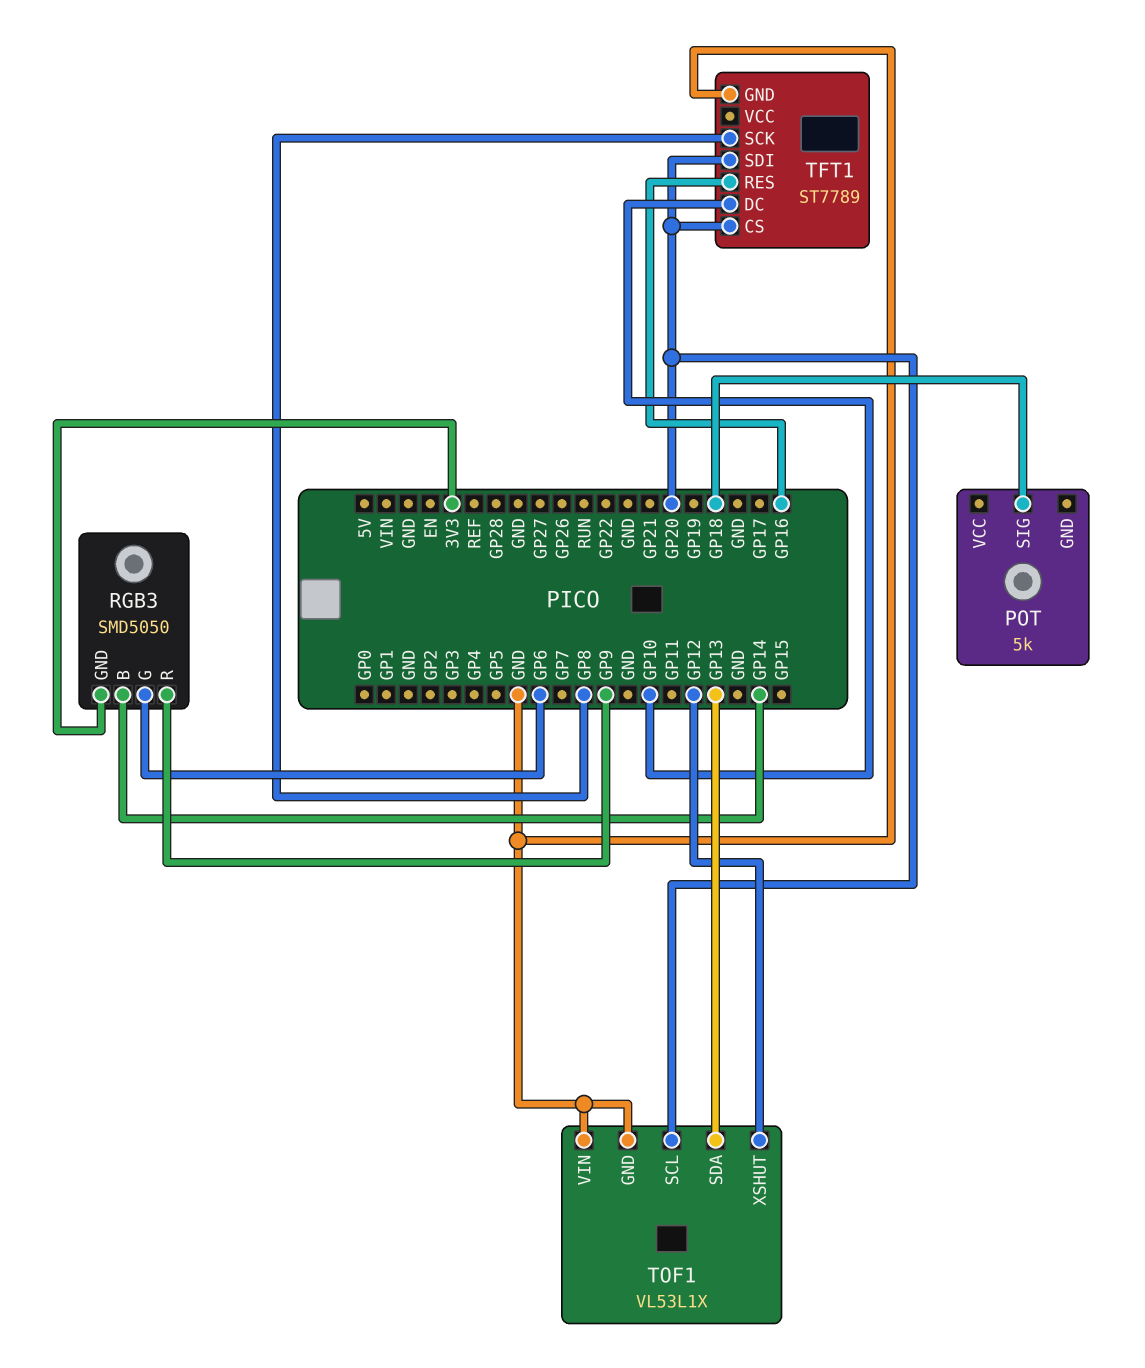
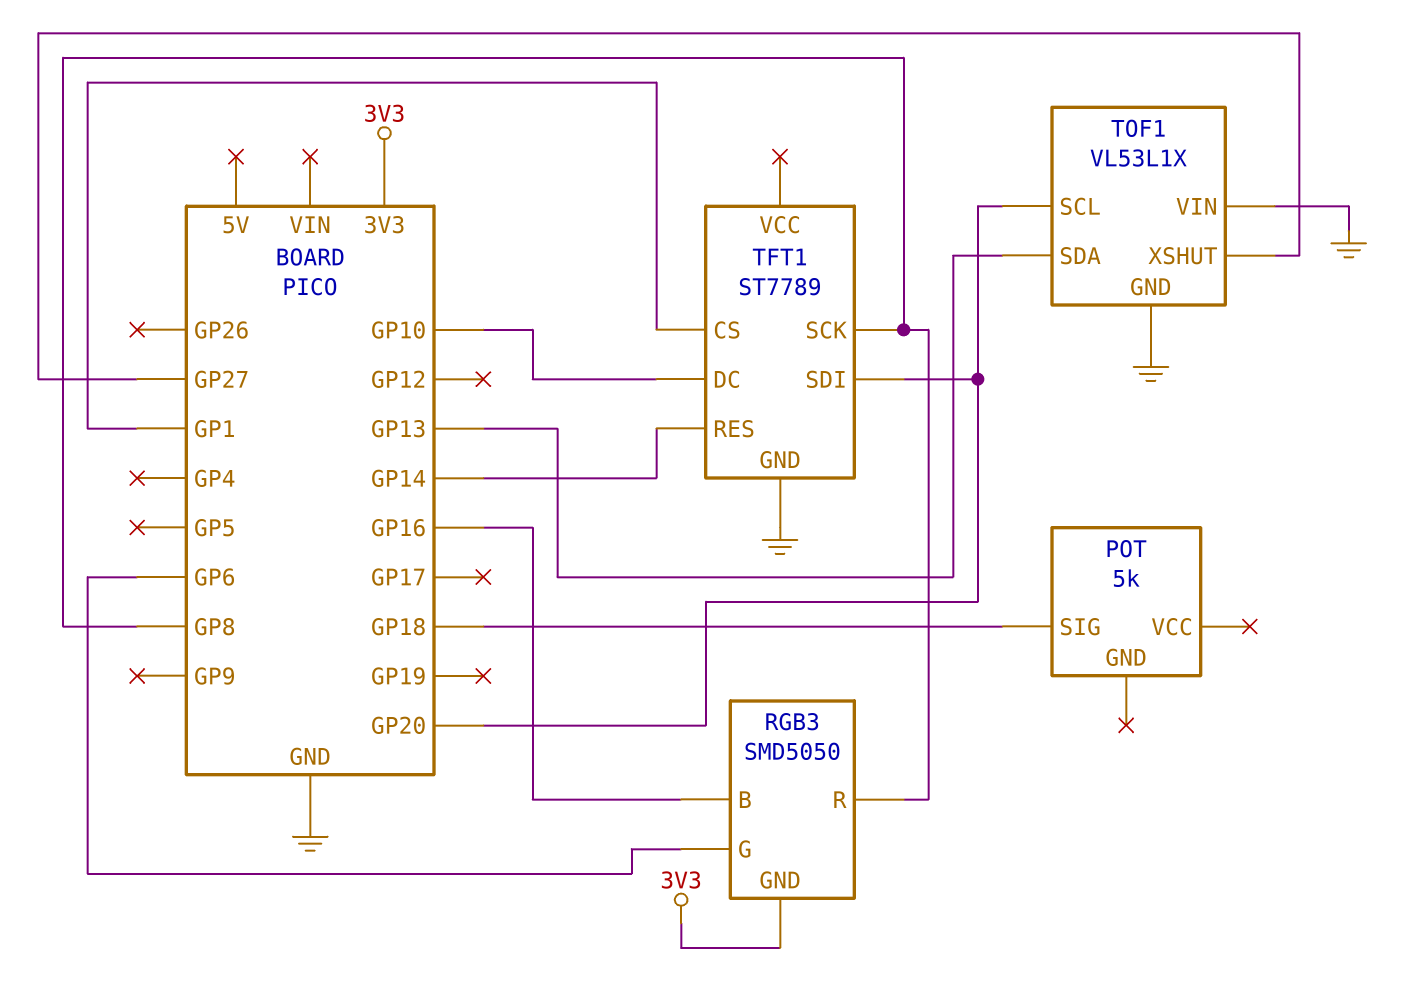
RGB3 pin B: GP14 -> GP16
RGB3 pin R: GP9 -> GP8
TFT1 pin CS: GP20 -> GP1
TFT1 pin RES: GP16 -> GP14
TOF1 pin XSHUT: GP12 -> GP27

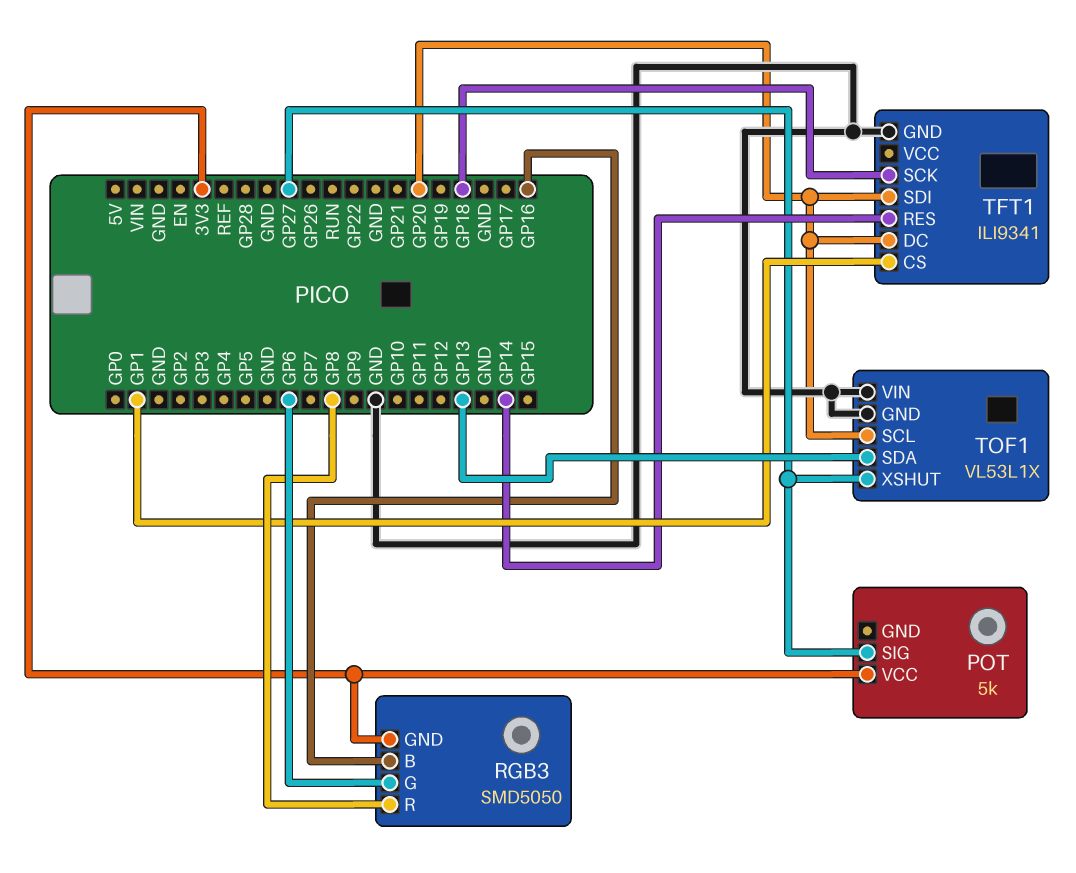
POT pin SIG: GP18 -> GP27
POT pin VCC: none -> 3V3
TFT1: ST7789 -> ILI9341
TFT1 pin DC: GP10 -> GP20
TFT1 pin SCK: GP8 -> GP18

